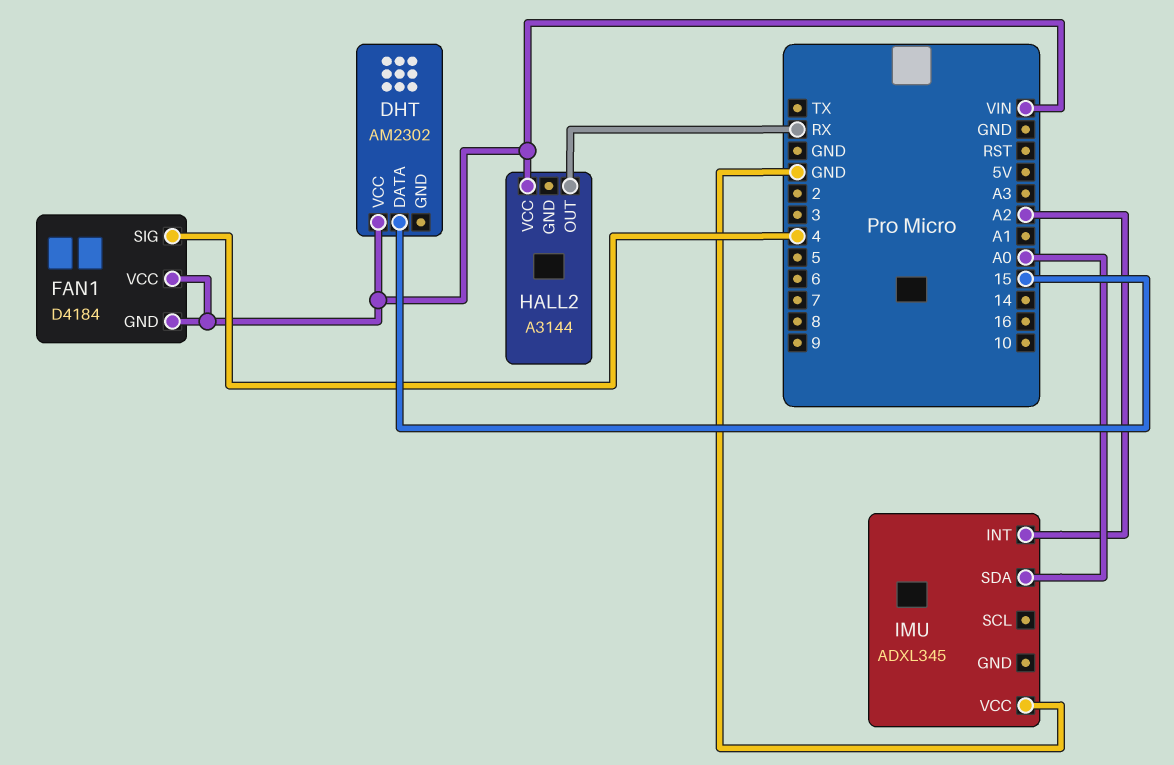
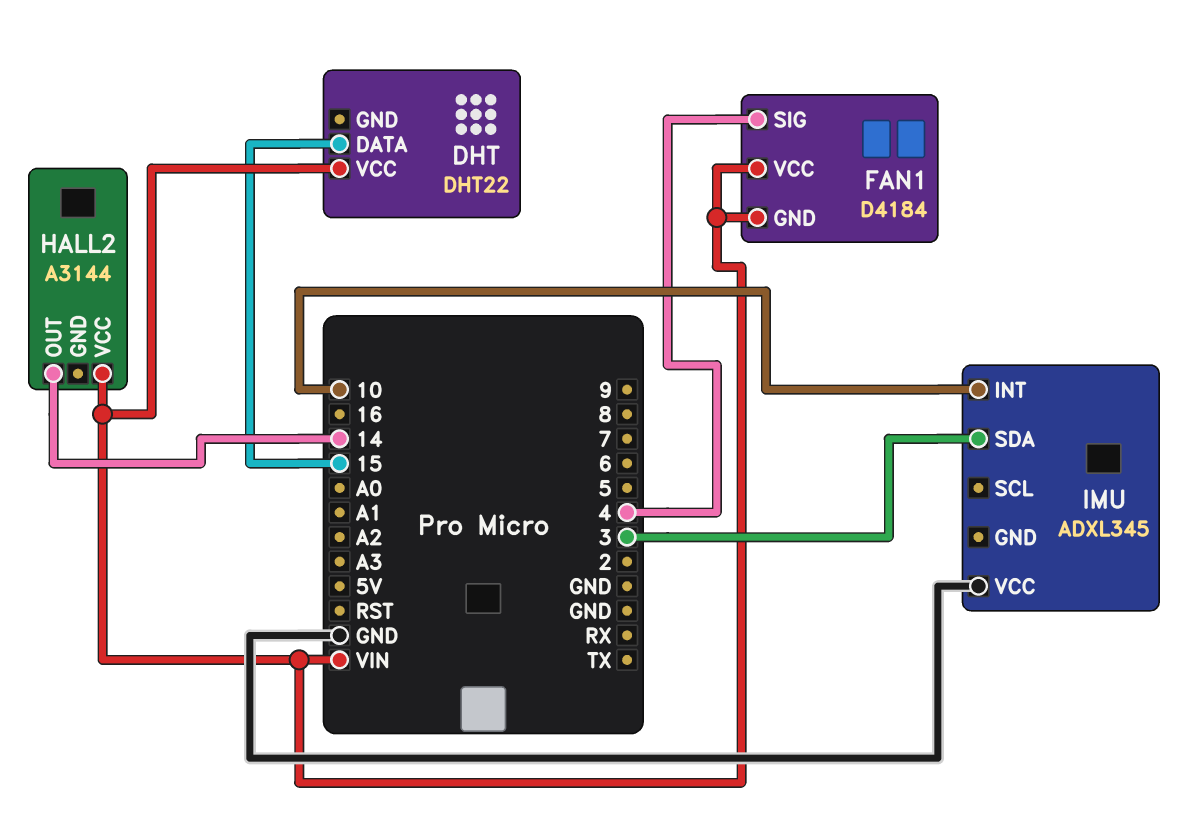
DHT: AM2302 -> DHT22
HALL2 pin OUT: RX -> 14
IMU pin INT: A2 -> 10
IMU pin SDA: A0 -> 3

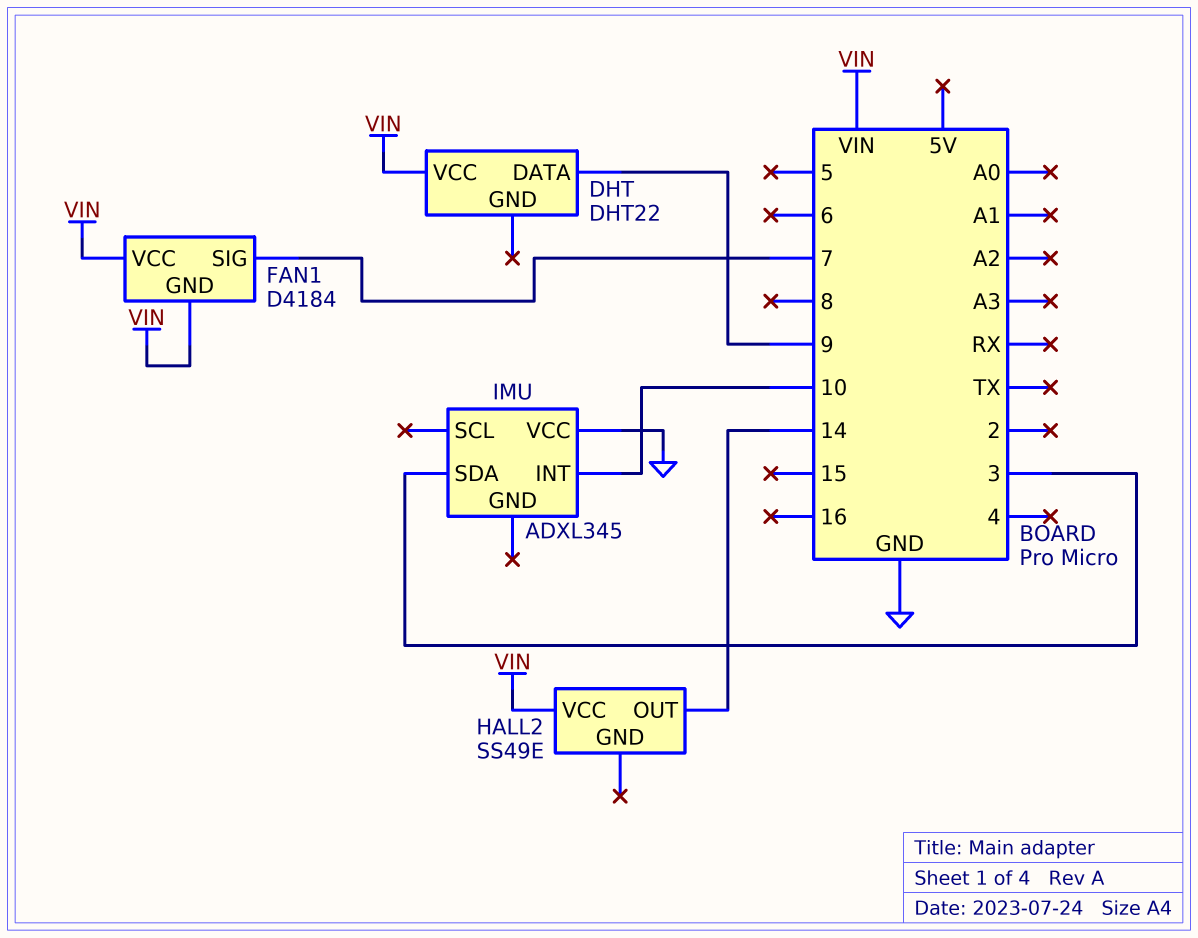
DHT pin DATA: 15 -> 9
FAN1 pin SIG: 4 -> 7
HALL2: A3144 -> SS49E

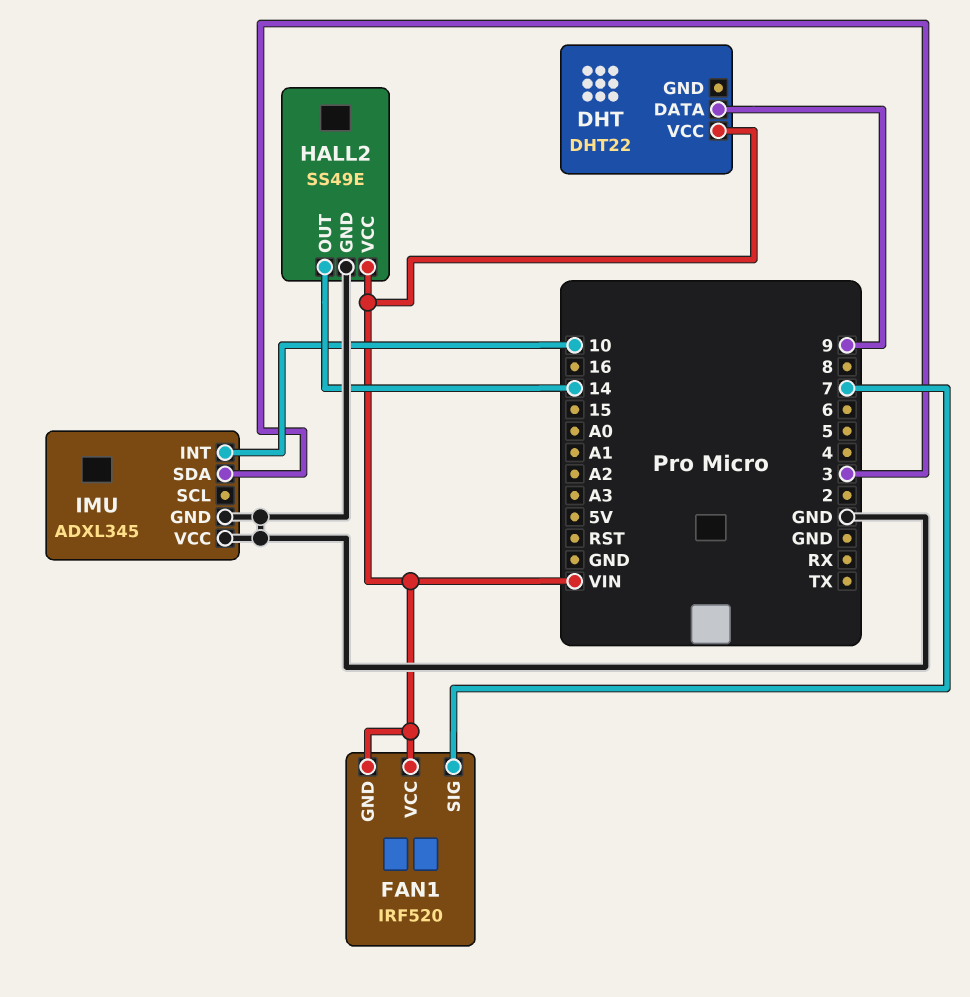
FAN1: D4184 -> IRF520
HALL2 pin GND: none -> GND
IMU pin GND: none -> GND

